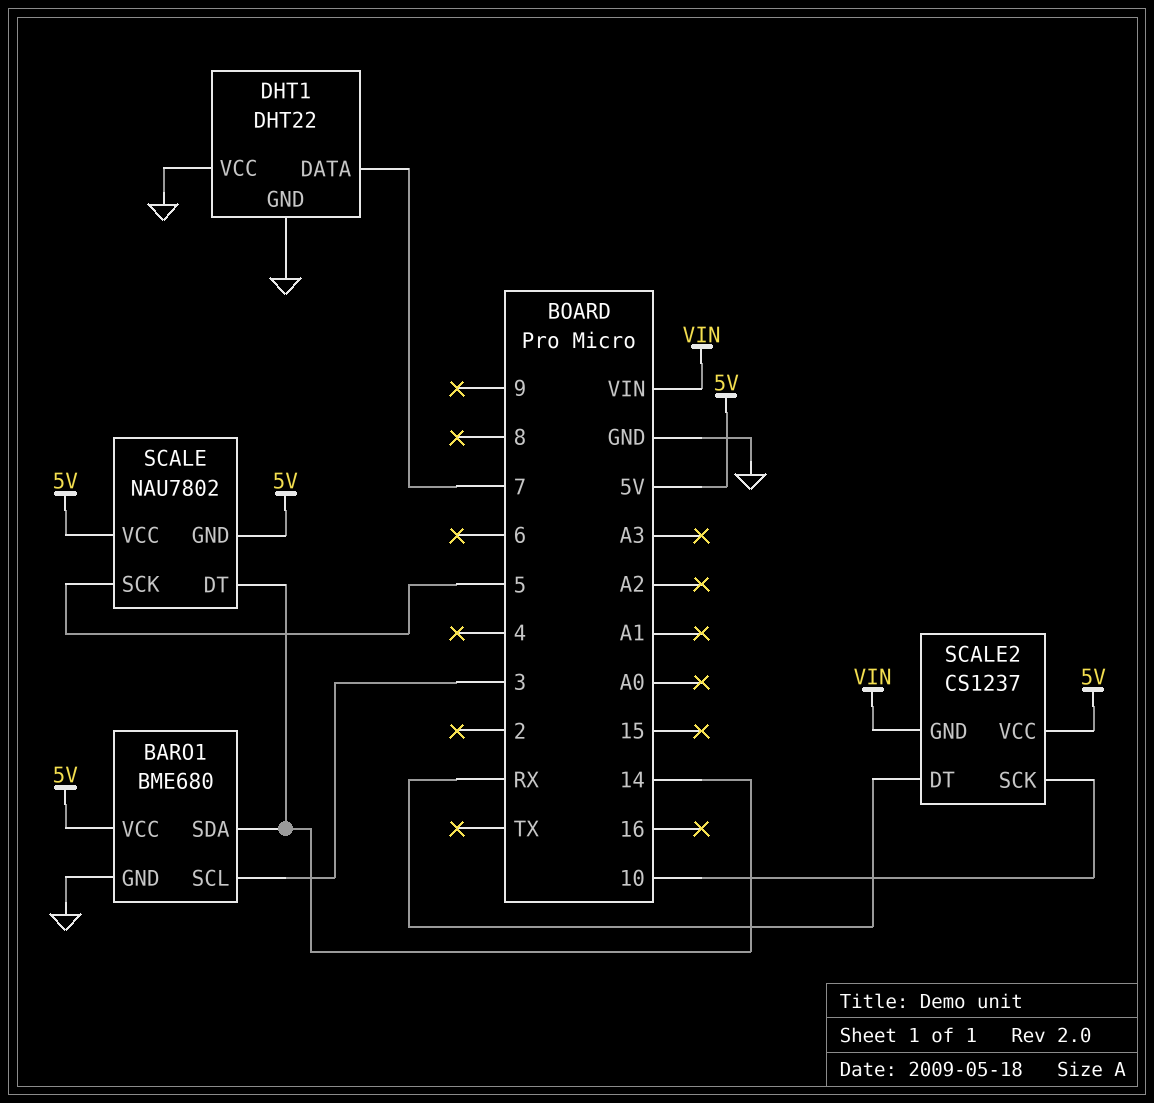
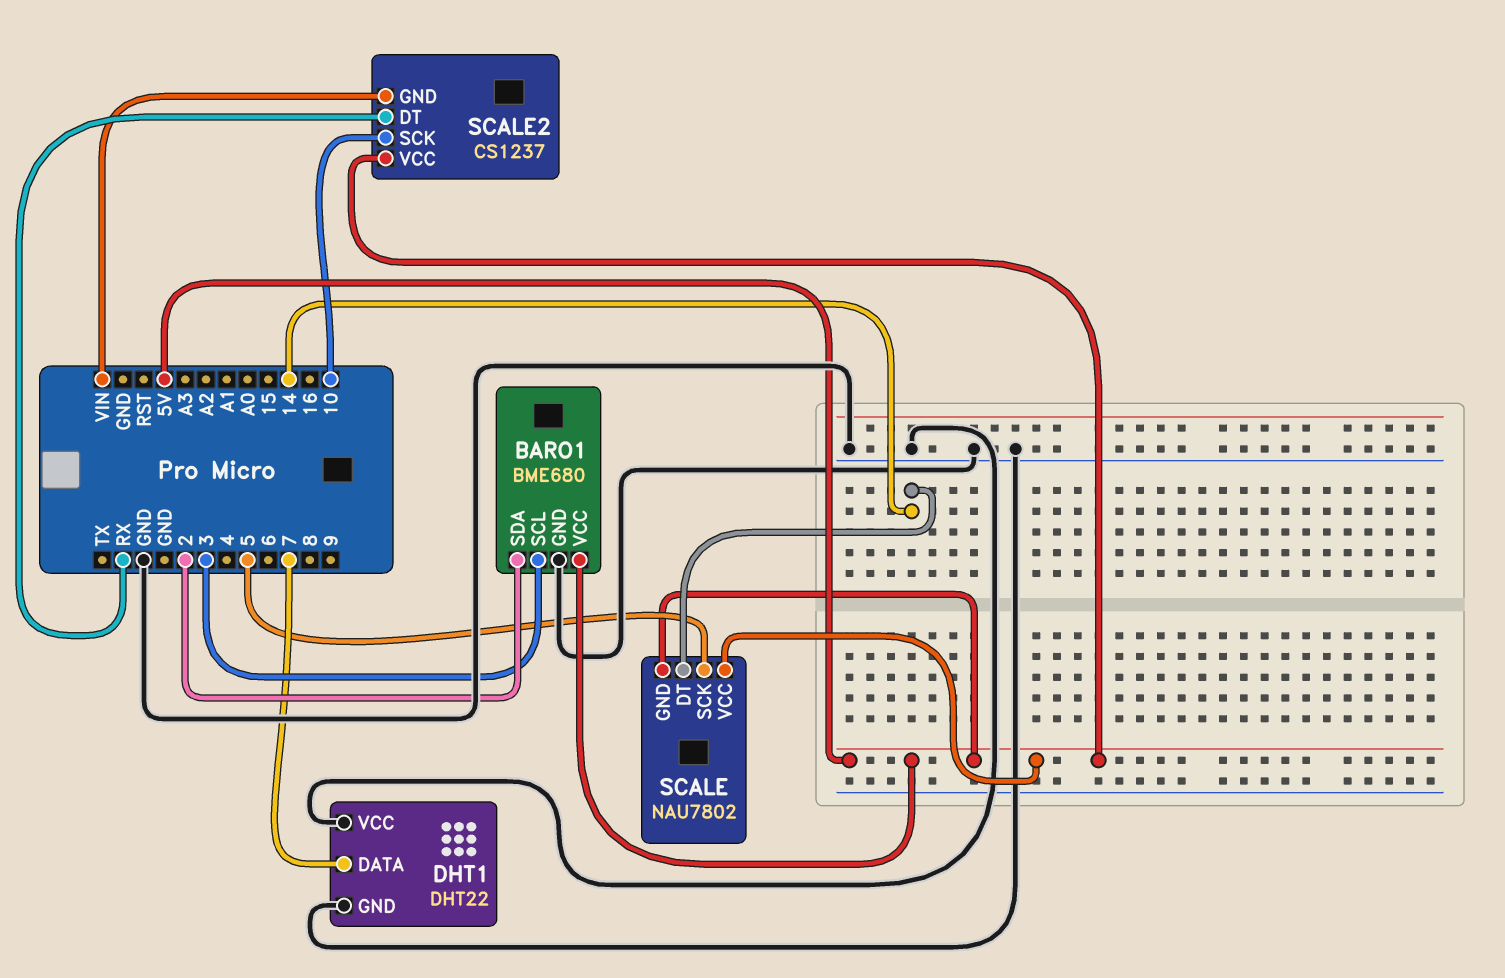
BARO1 pin SDA: 14 -> 2

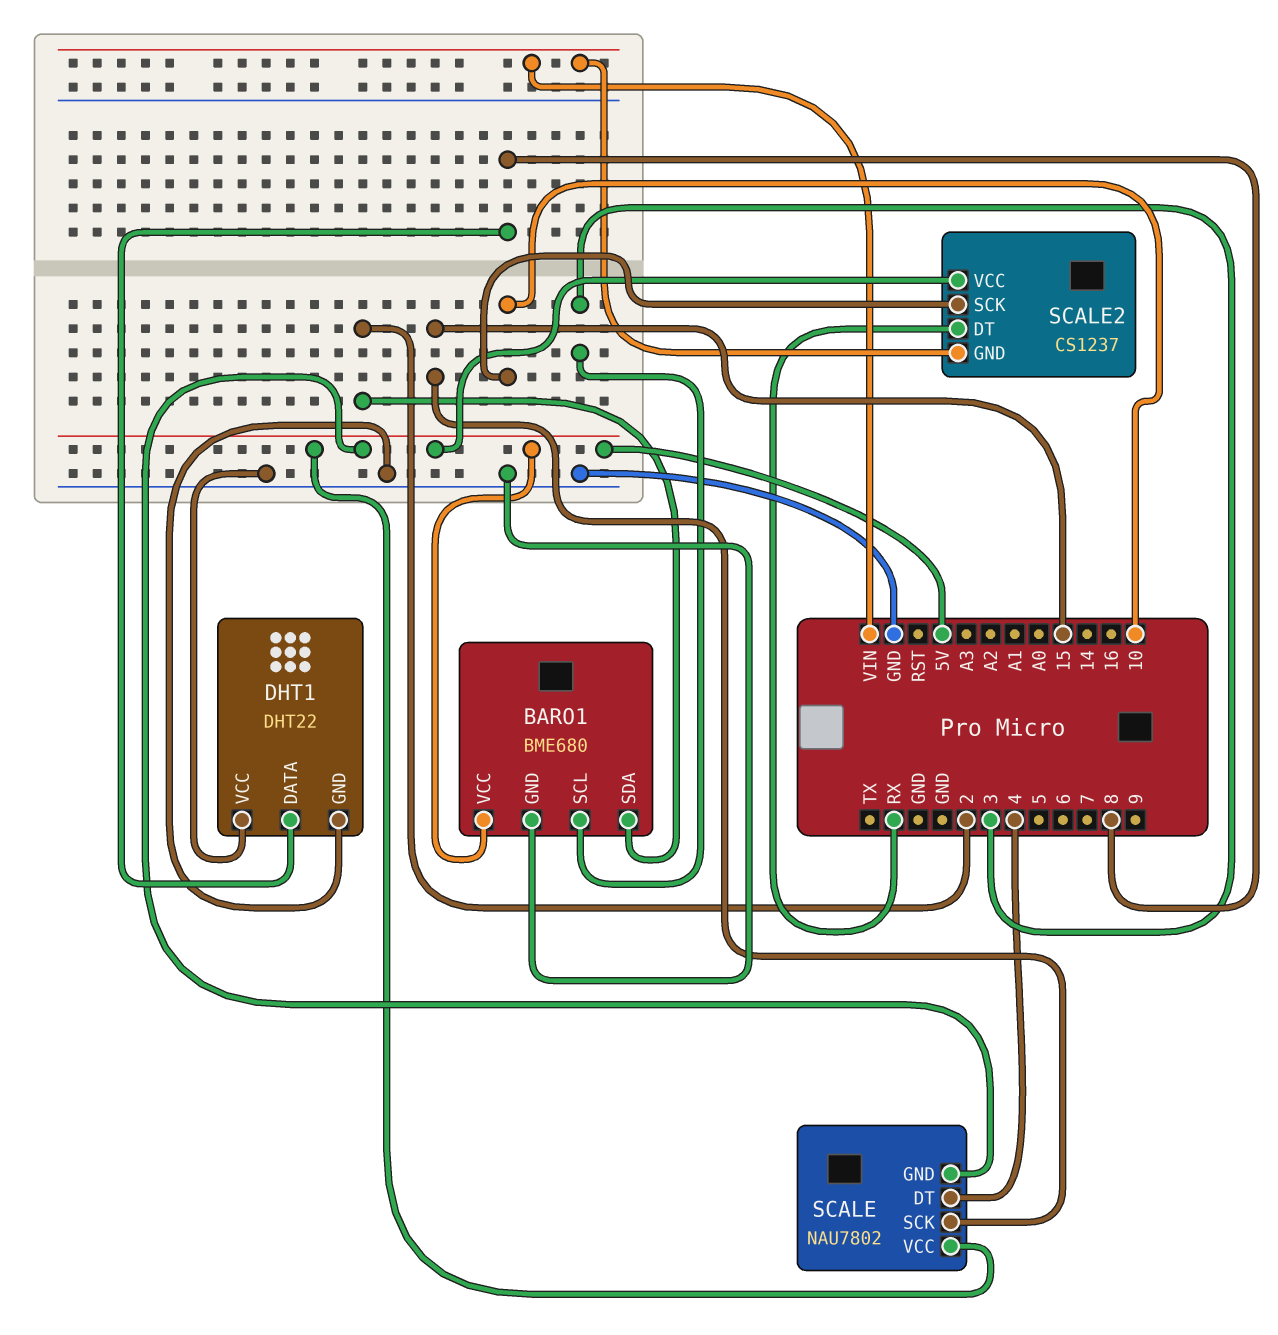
DHT1 pin DATA: 7 -> 8
SCALE pin DT: 14 -> 4
SCALE pin SCK: 5 -> 15

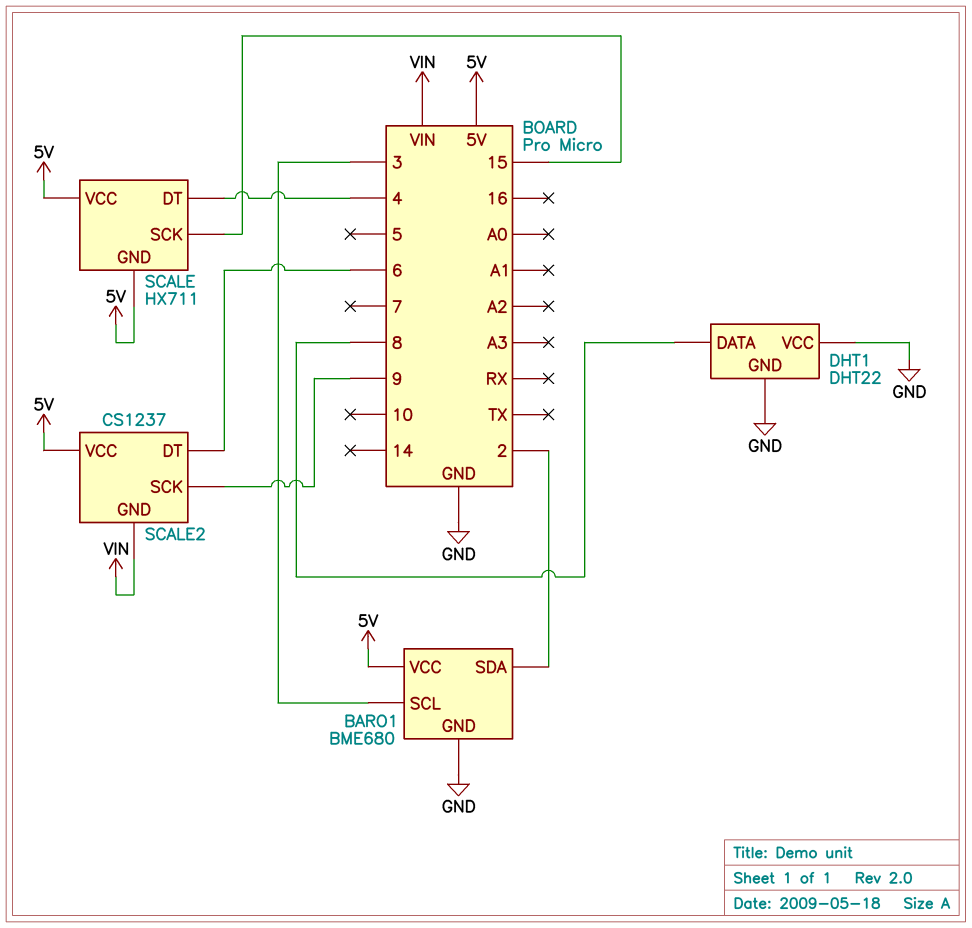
SCALE: NAU7802 -> HX711
SCALE2 pin DT: RX -> 6
SCALE2 pin SCK: 10 -> 9

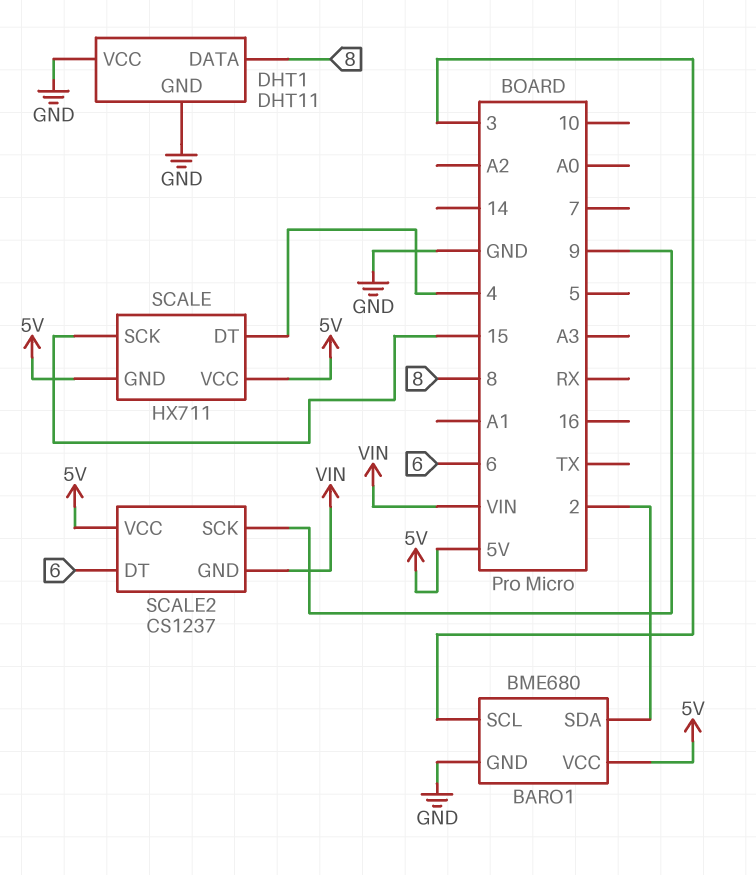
DHT1: DHT22 -> DHT11

